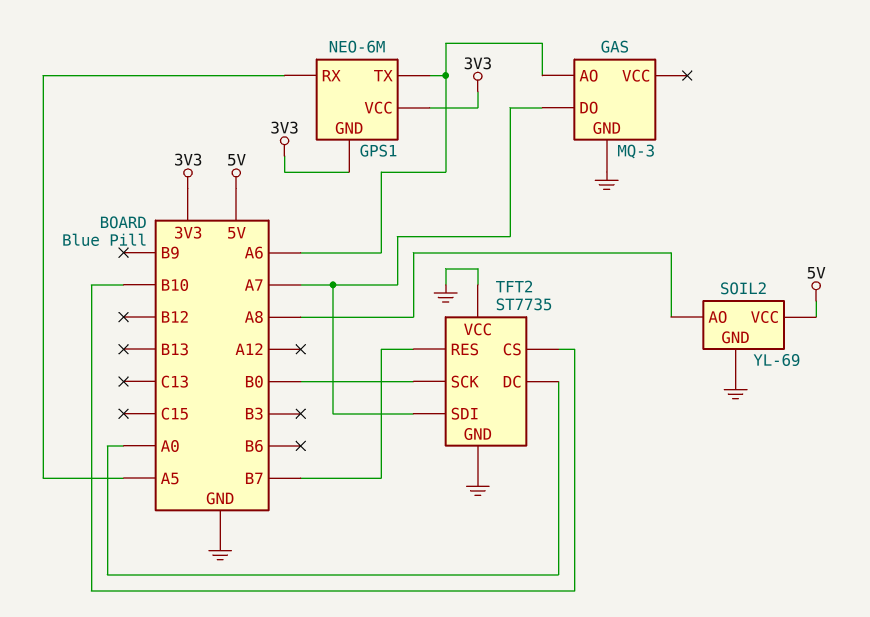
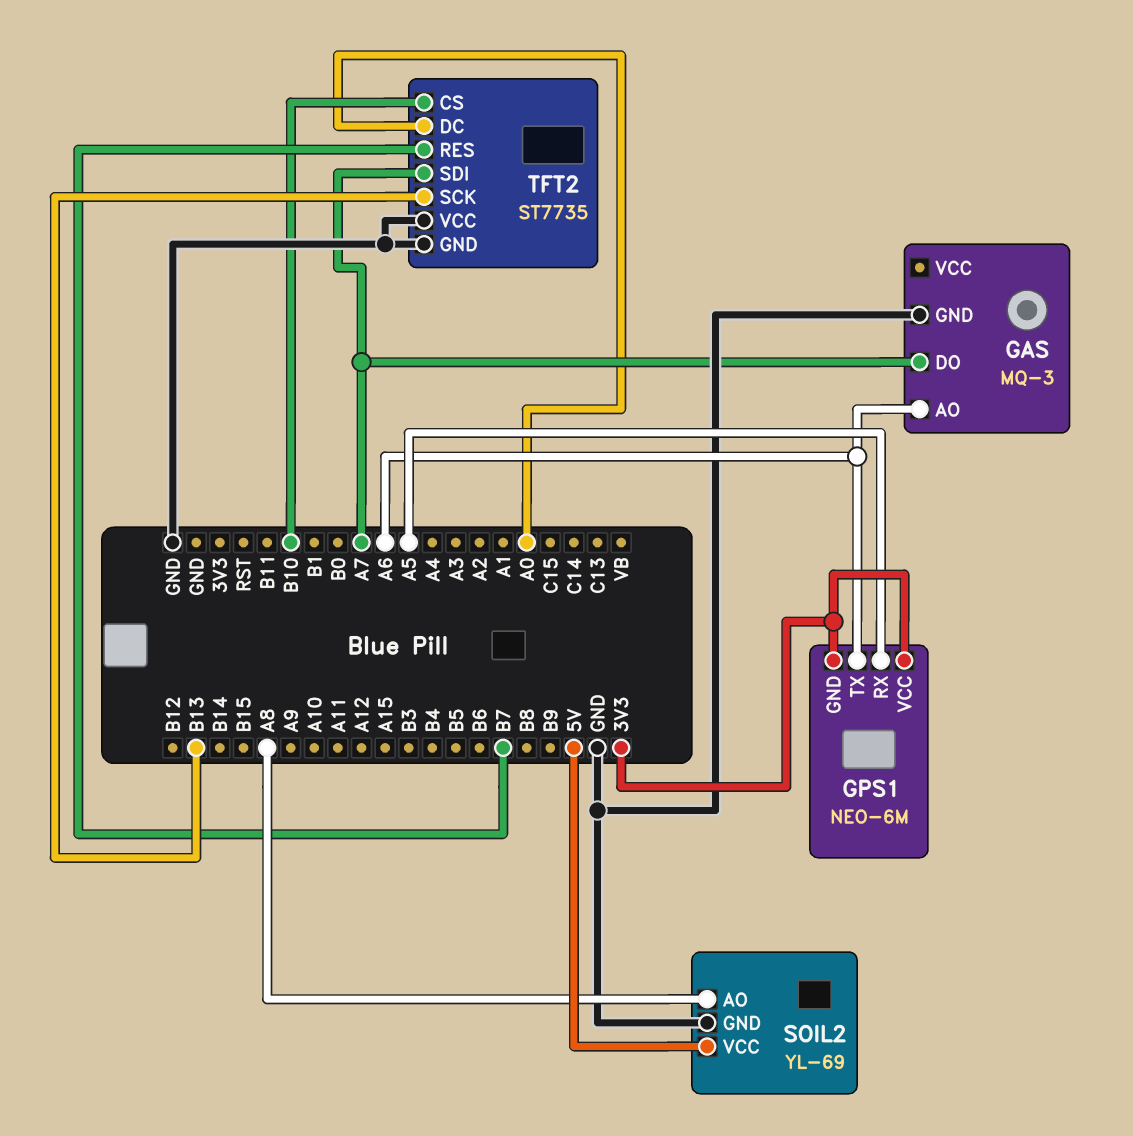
TFT2 pin SCK: B0 -> B13

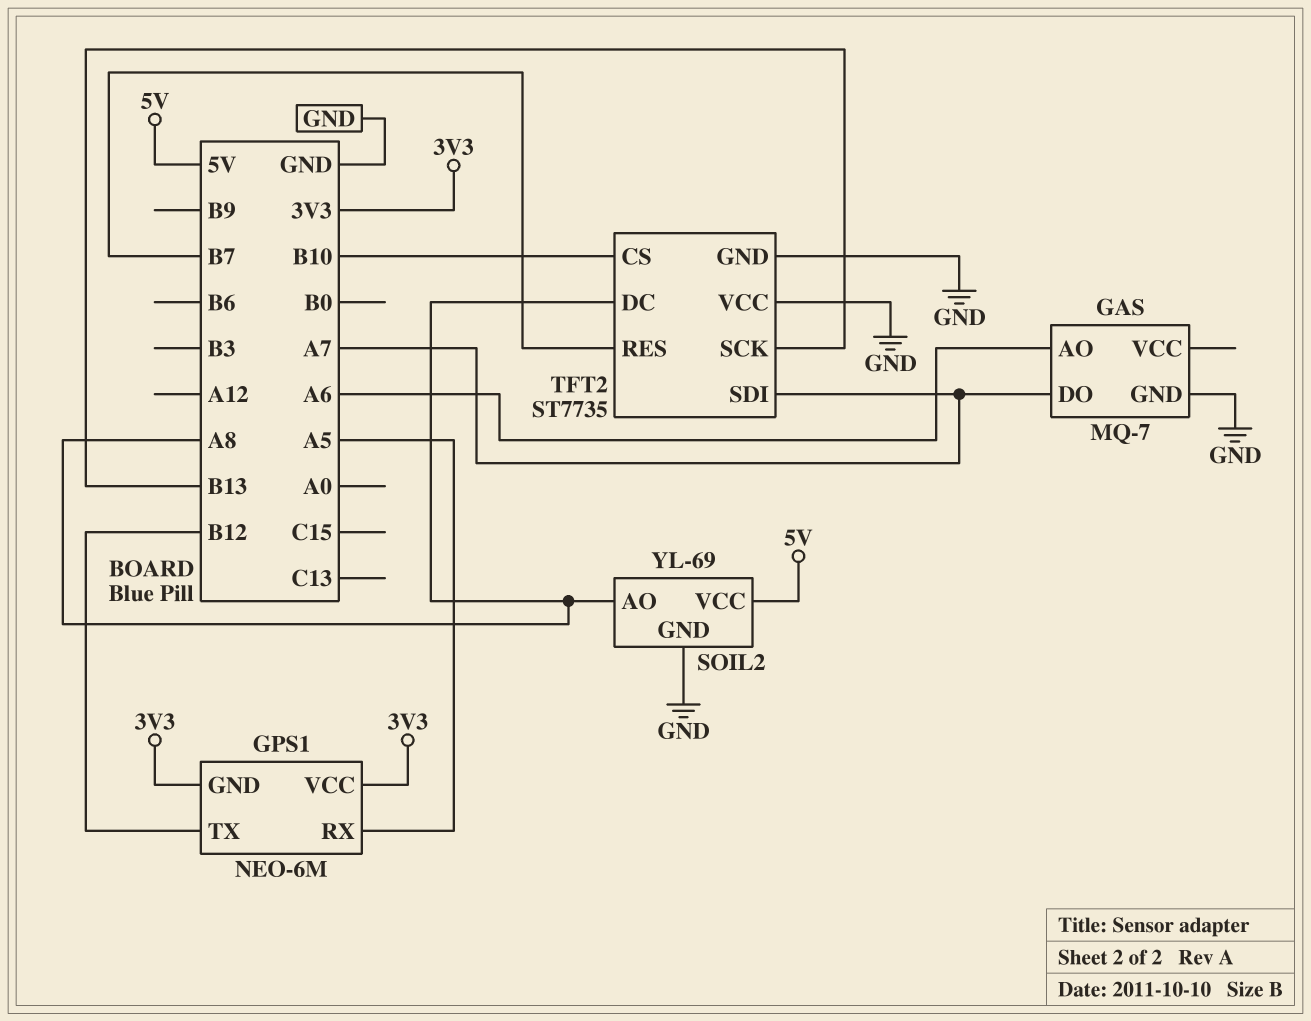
GAS: MQ-3 -> MQ-7
GPS1 pin TX: A6 -> B12
TFT2 pin DC: A0 -> A8

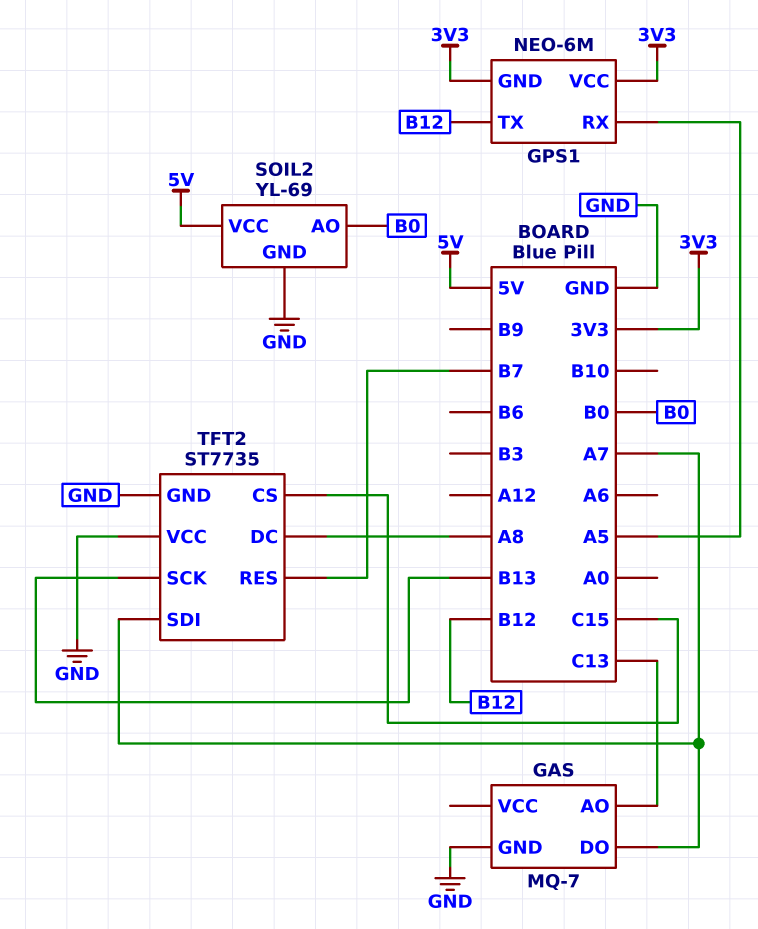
GAS pin AO: A6 -> C13
SOIL2 pin AO: A8 -> B0
TFT2 pin CS: B10 -> C15

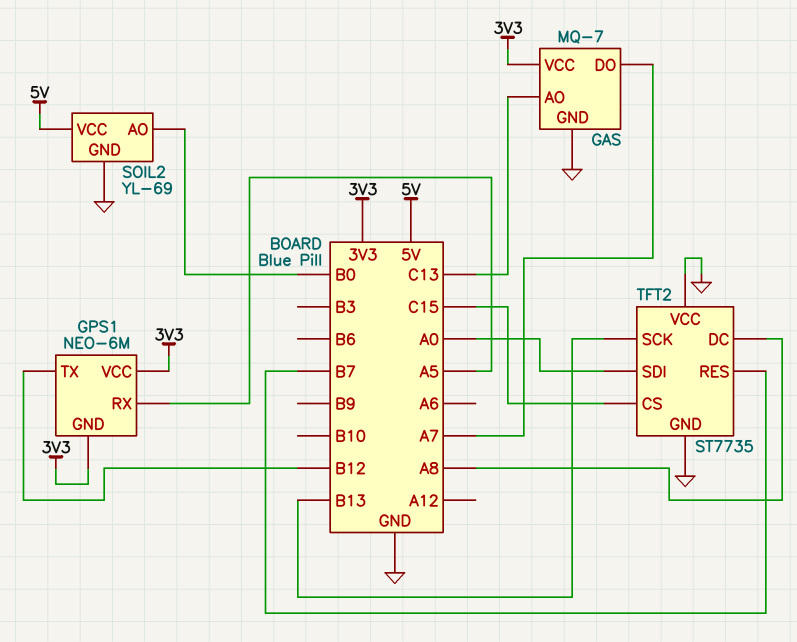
GAS pin VCC: none -> 3V3
TFT2 pin SDI: A7 -> A0

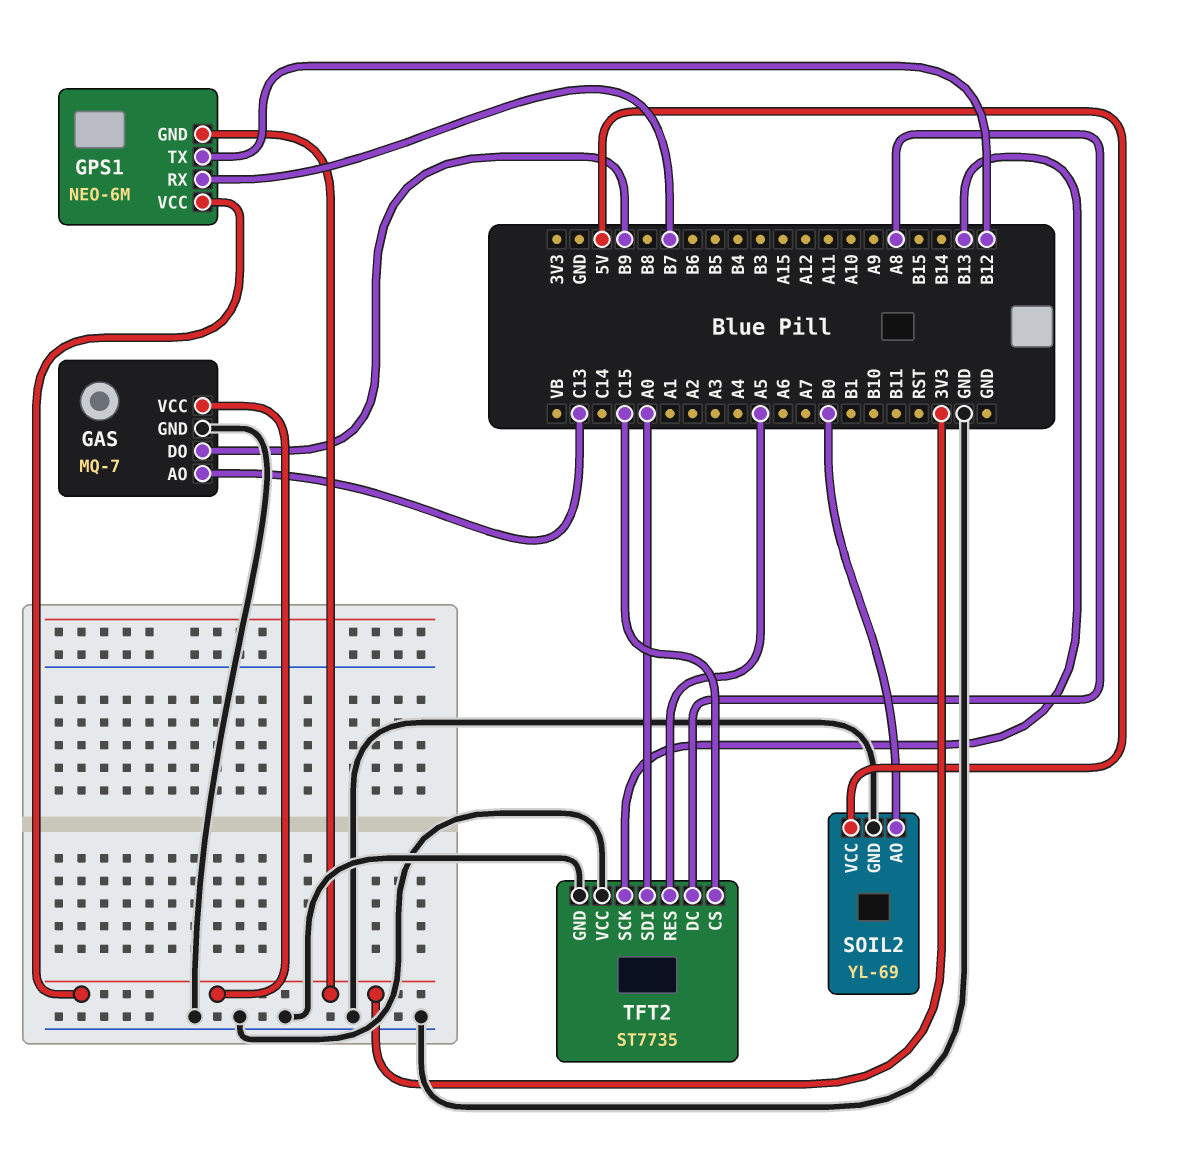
GAS pin DO: A7 -> B9
GPS1 pin RX: A5 -> B7
TFT2 pin RES: B7 -> A5

